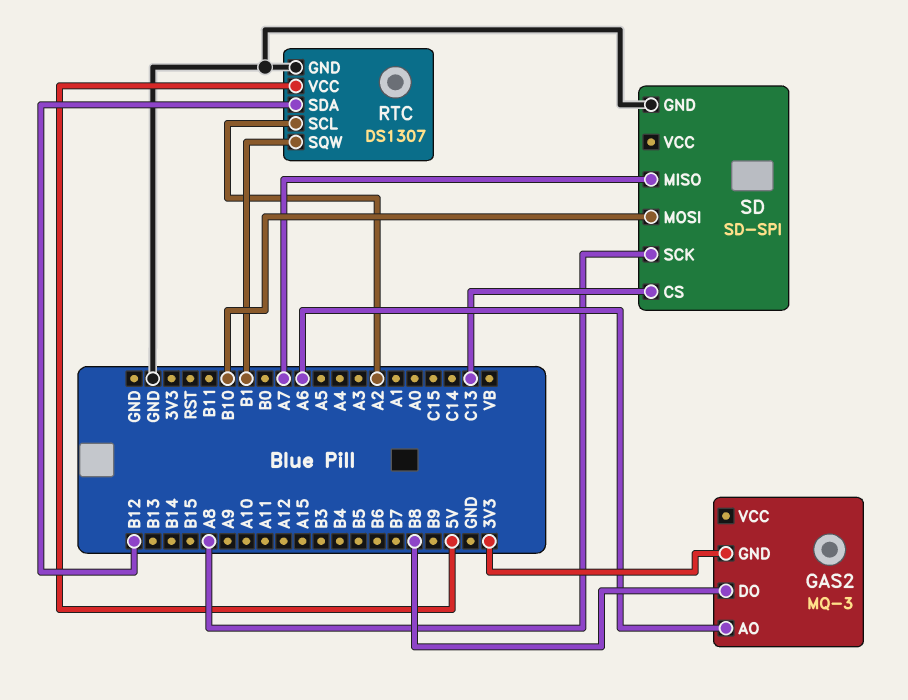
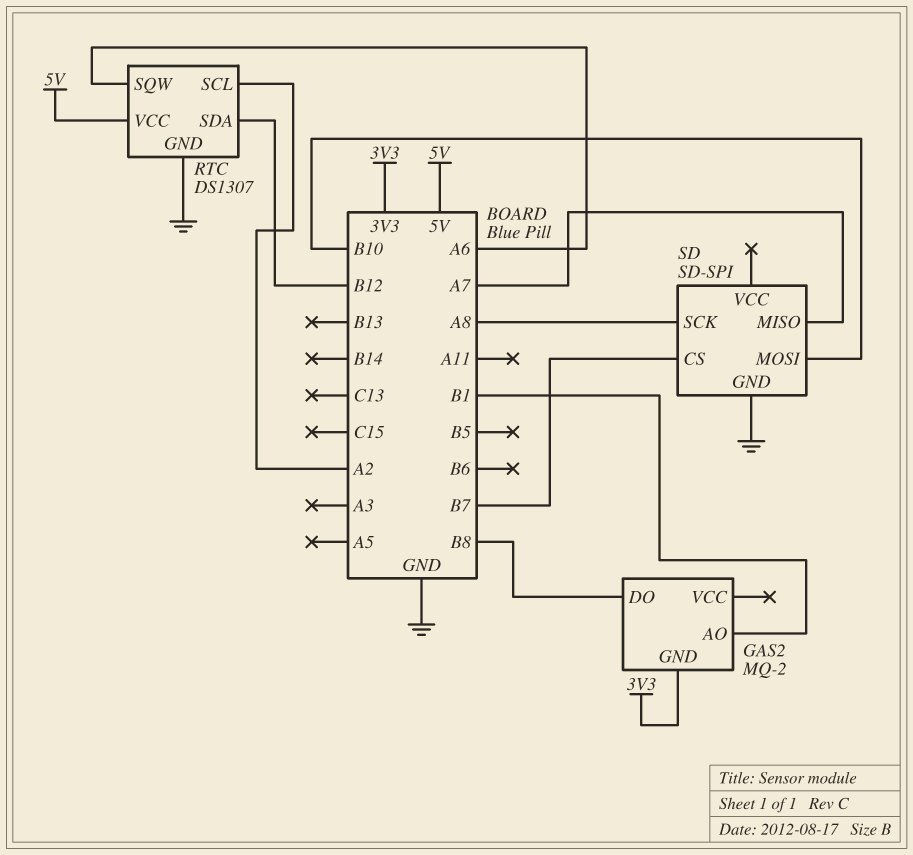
GAS2: MQ-3 -> MQ-2
GAS2 pin AO: A6 -> B1
RTC pin SQW: B1 -> A6
SD pin CS: C13 -> B7

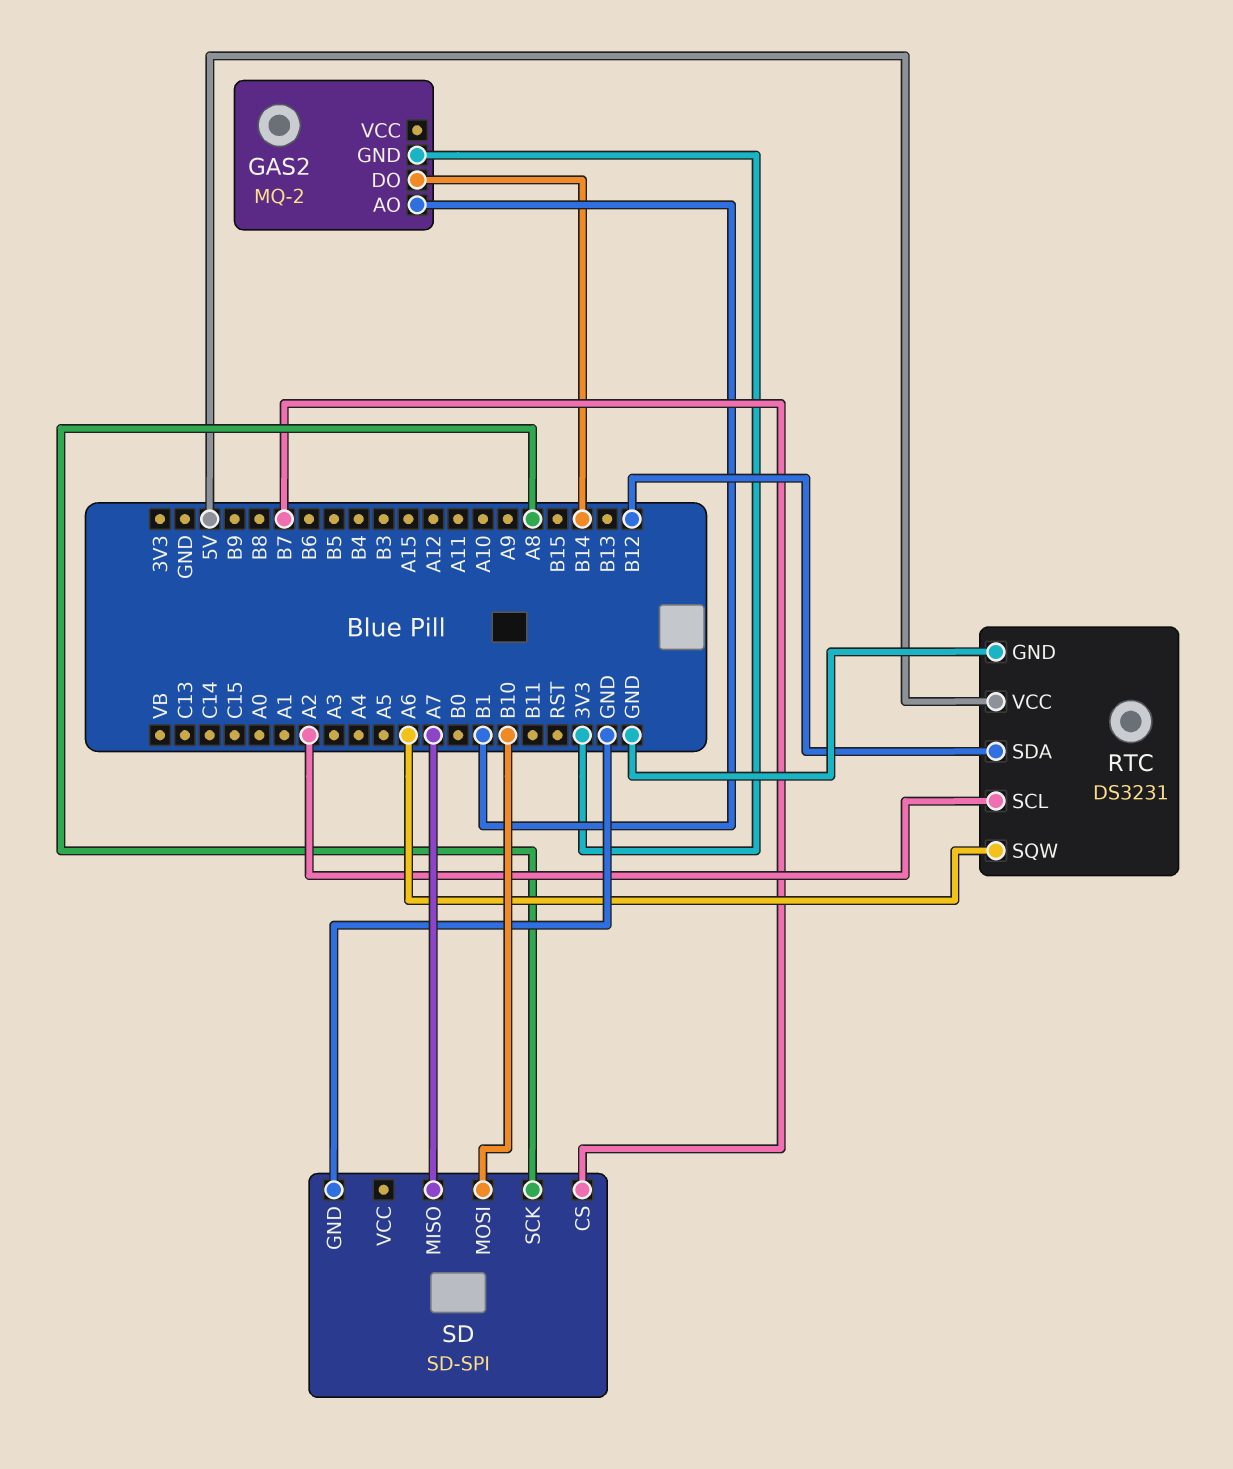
GAS2 pin DO: B8 -> B14
RTC: DS1307 -> DS3231

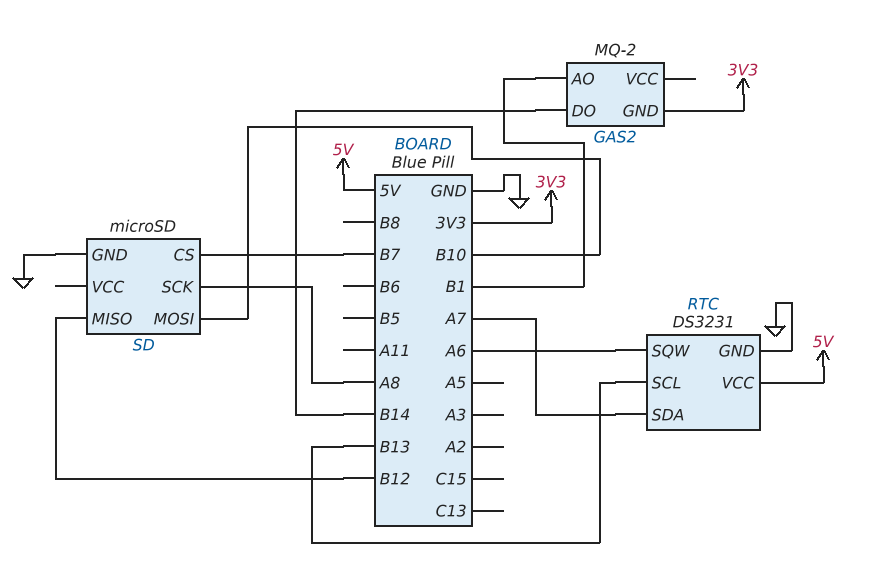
RTC pin SCL: A2 -> B13
RTC pin SDA: B12 -> A7
SD: SD-SPI -> microSD
SD pin MISO: A7 -> B12

